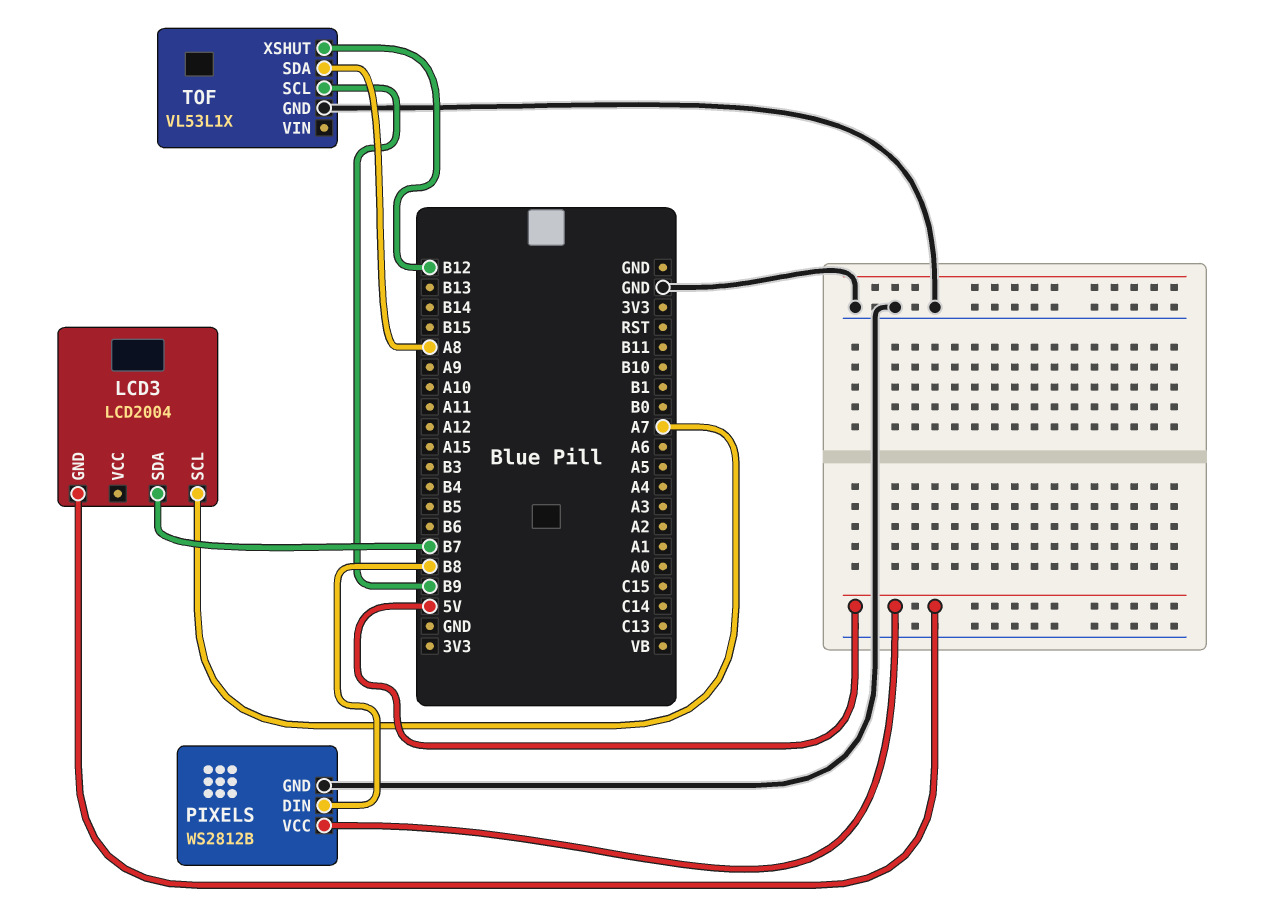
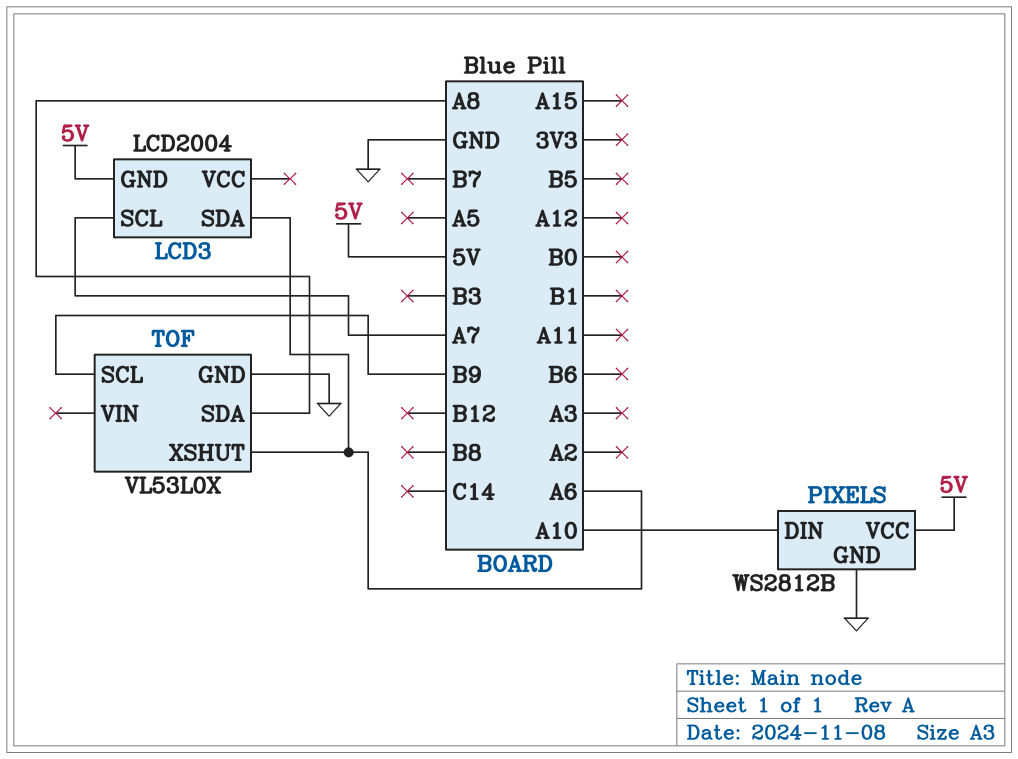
LCD3 pin SDA: B7 -> A6
PIXELS pin DIN: B8 -> A10
TOF: VL53L1X -> VL53L0X
TOF pin XSHUT: B12 -> A6

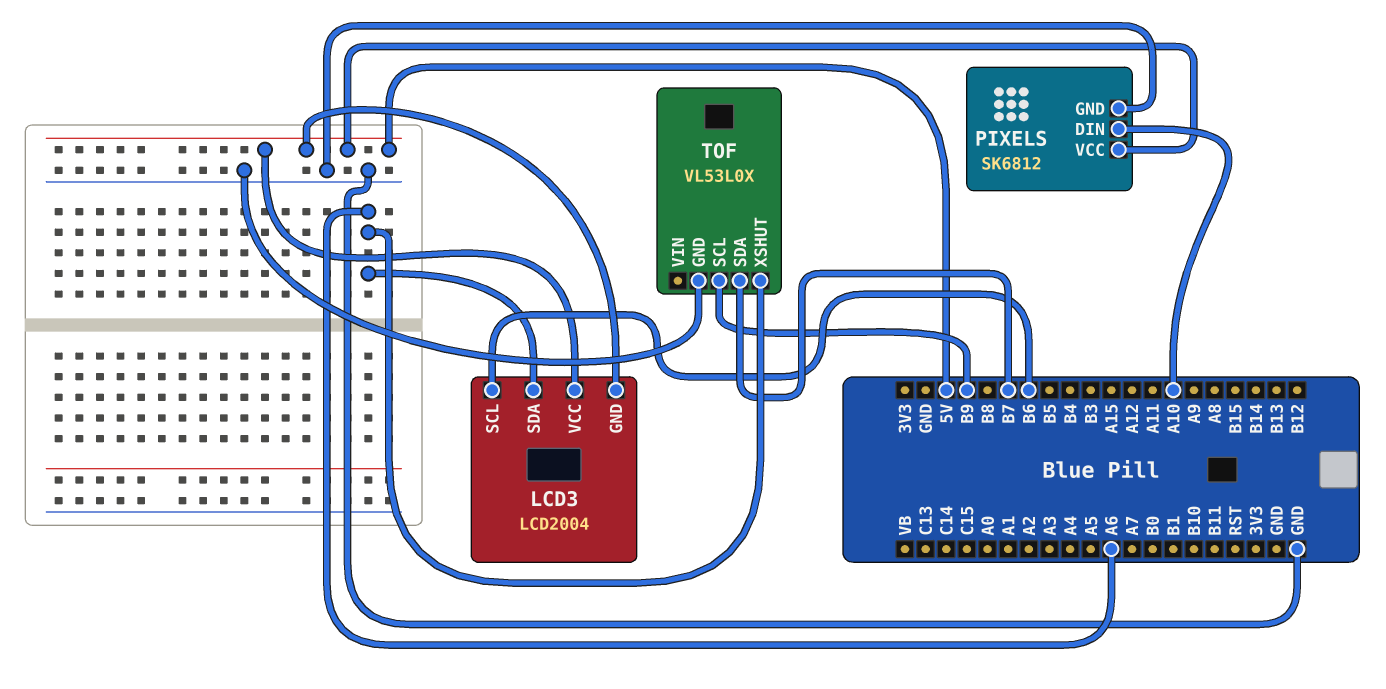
LCD3 pin SCL: A7 -> B6
LCD3 pin VCC: none -> 5V
PIXELS: WS2812B -> SK6812
TOF pin SDA: A8 -> B7

